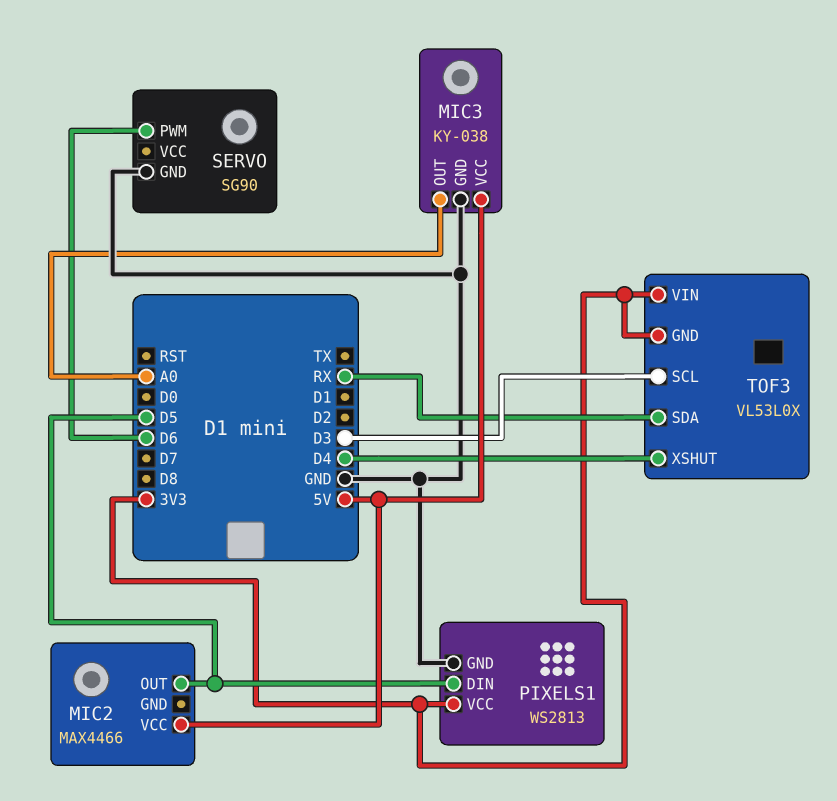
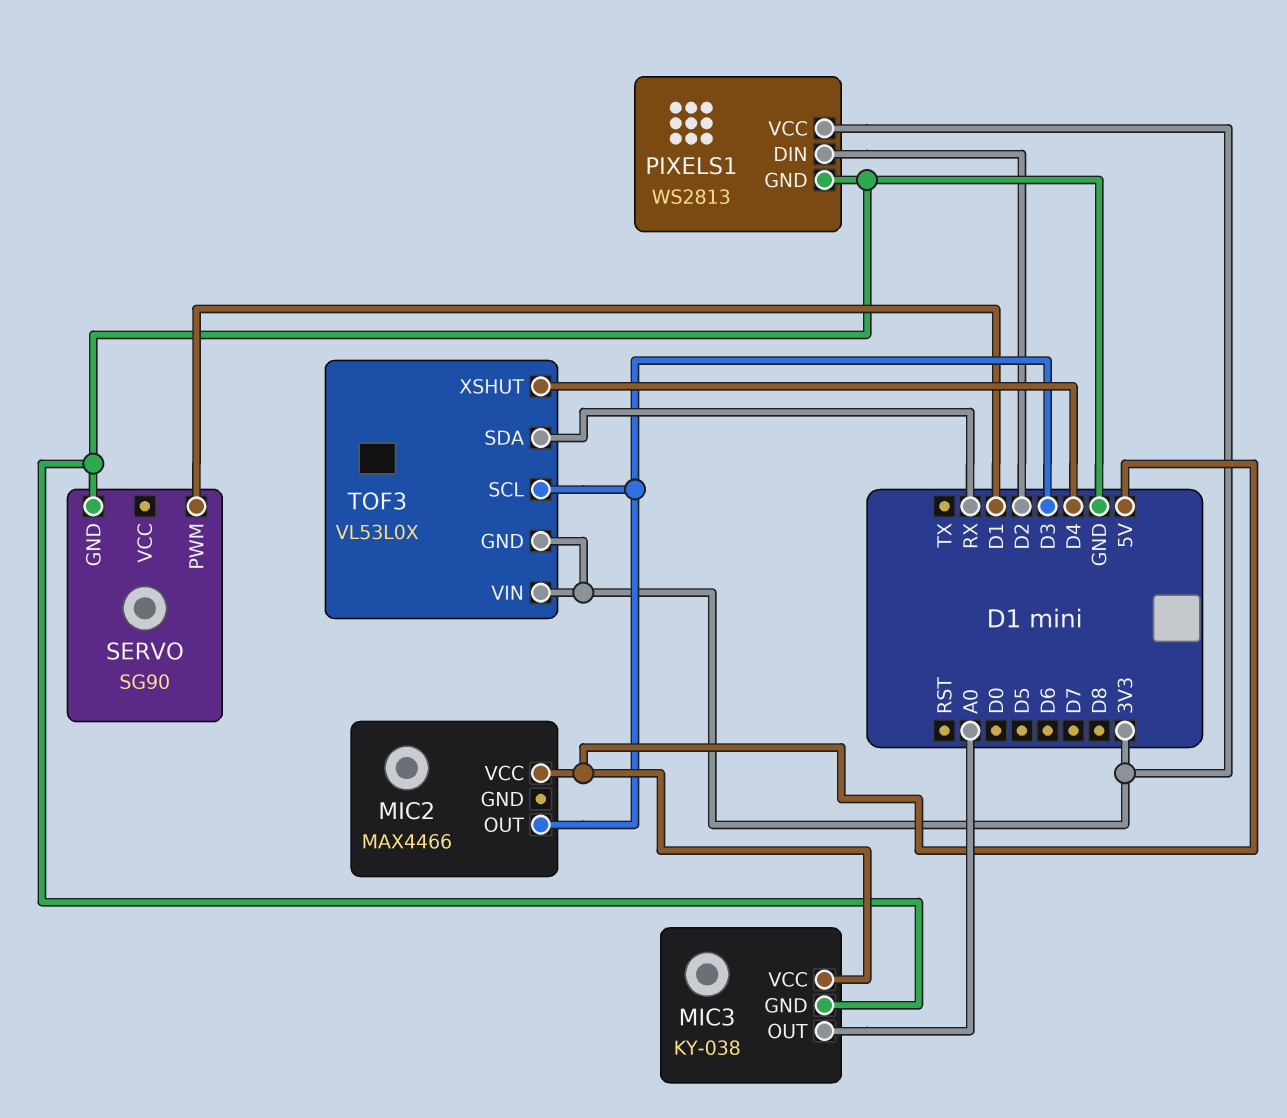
MIC2 pin OUT: D5 -> D3
PIXELS1 pin DIN: D5 -> D2
SERVO pin PWM: D6 -> D1

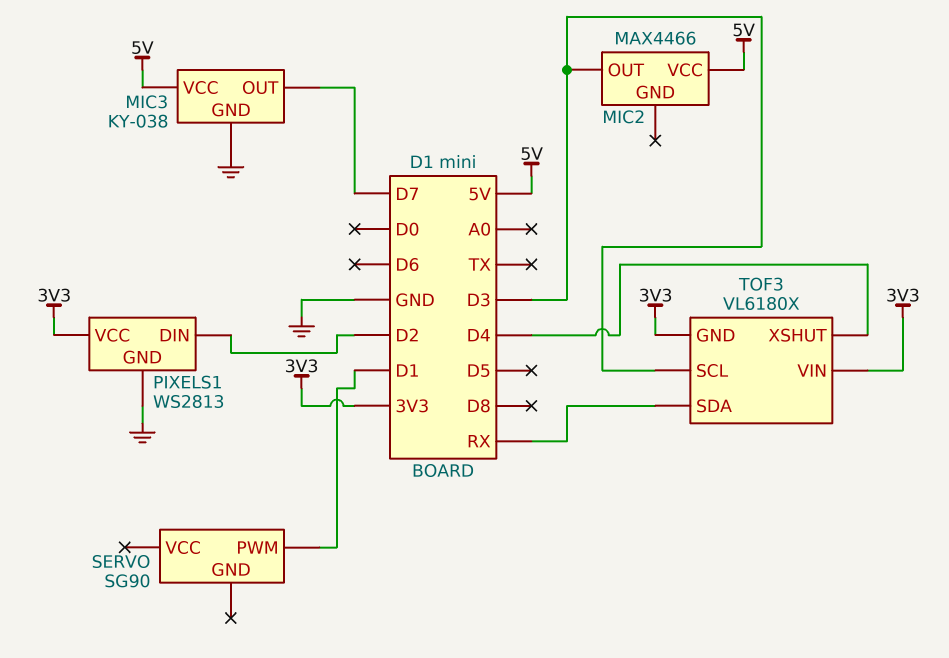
MIC3 pin OUT: A0 -> D7
SERVO pin GND: GND -> none
TOF3: VL53L0X -> VL6180X

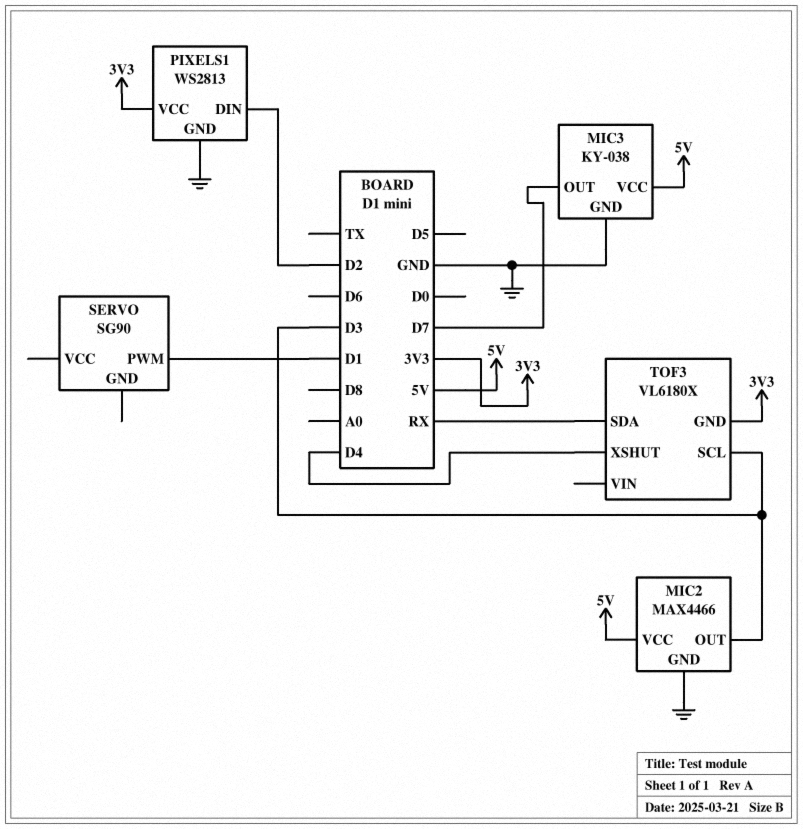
MIC2 pin GND: none -> GND
TOF3 pin VIN: 3V3 -> none

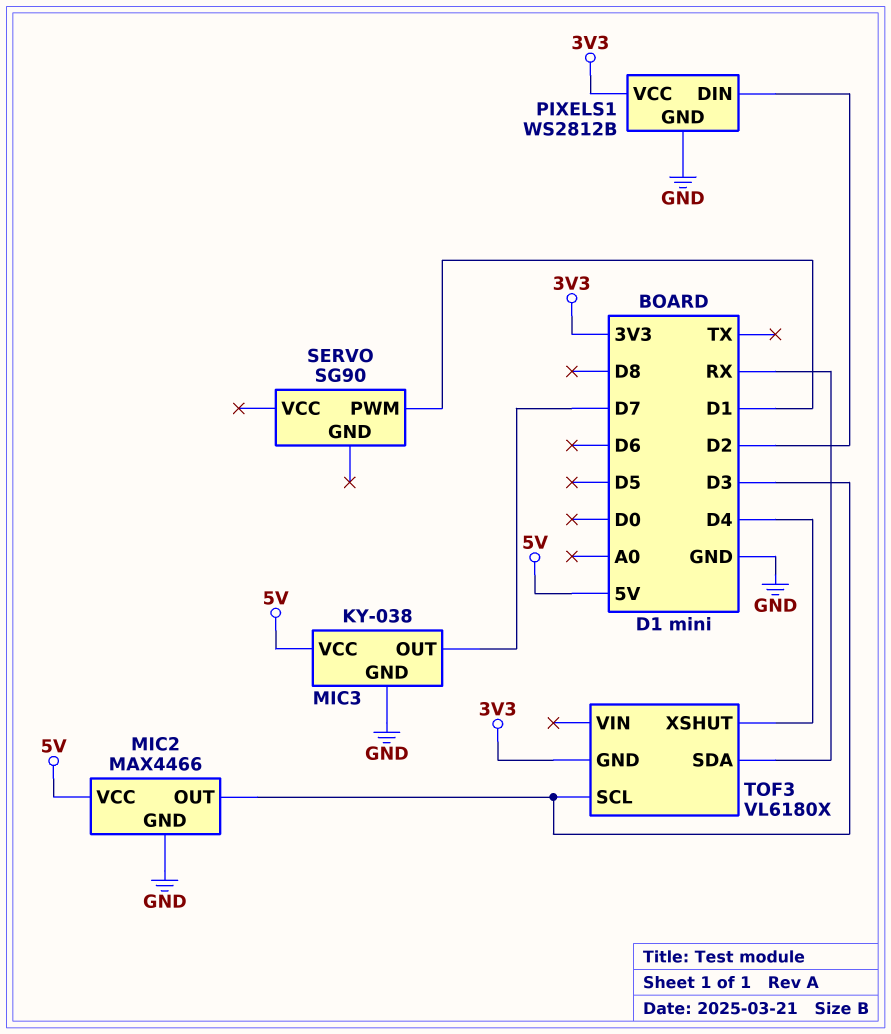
PIXELS1: WS2813 -> WS2812B

